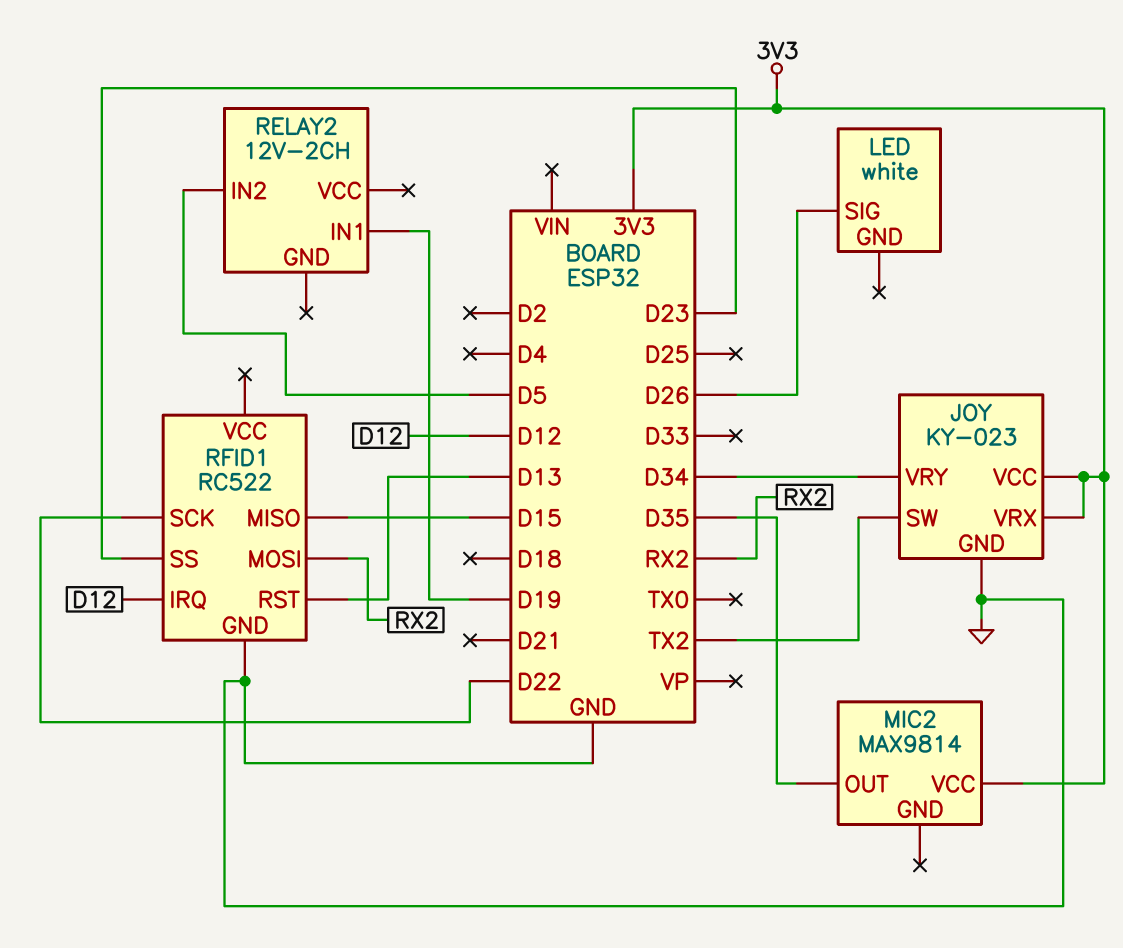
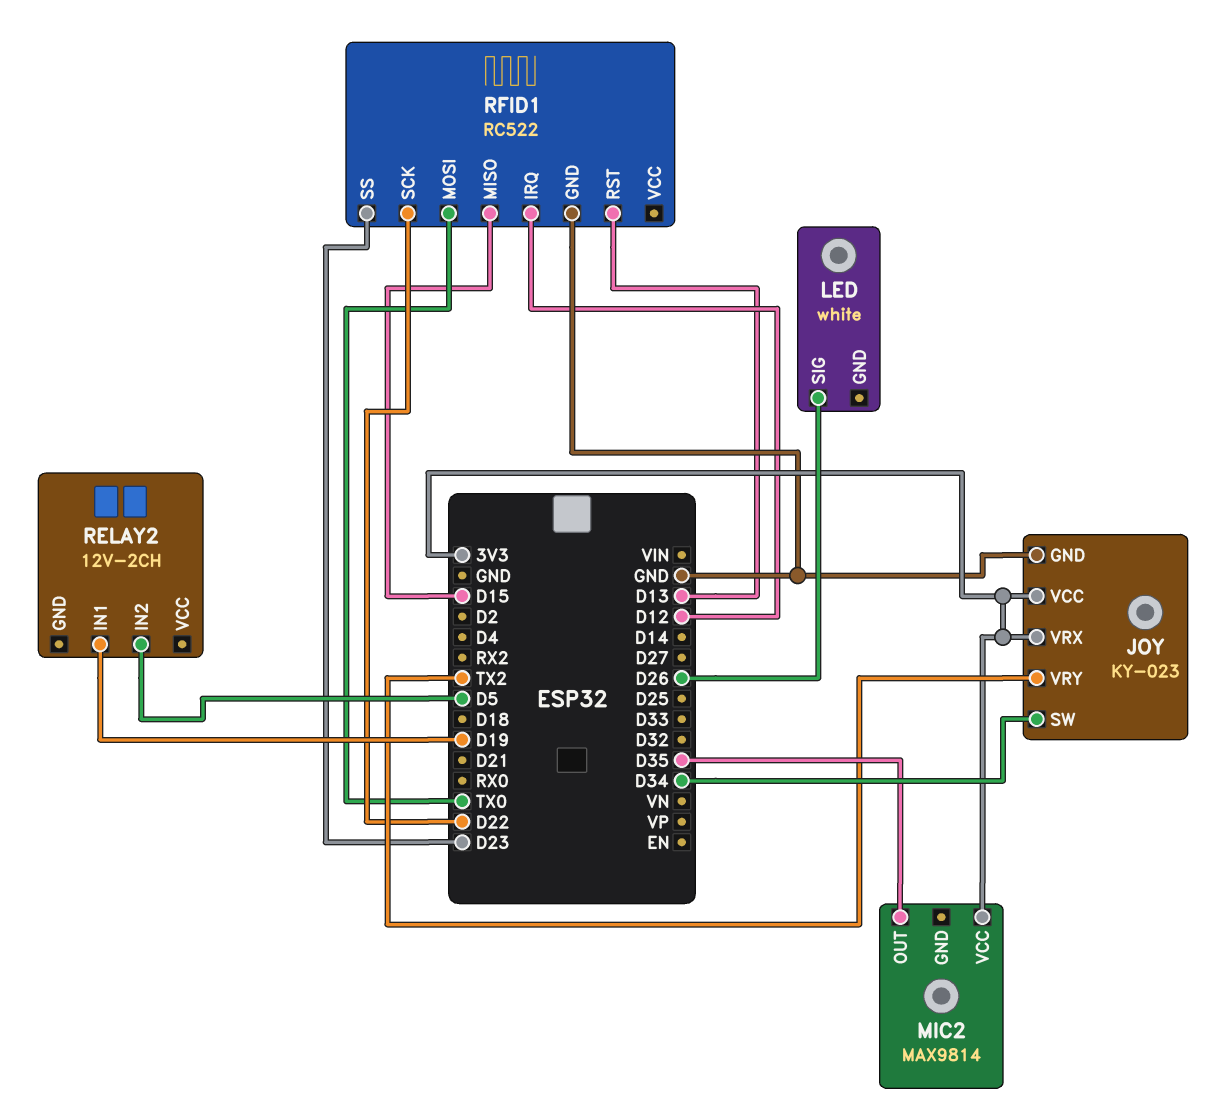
JOY pin SW: TX2 -> D34
JOY pin VRY: D34 -> TX2
RFID1 pin MOSI: RX2 -> TX0

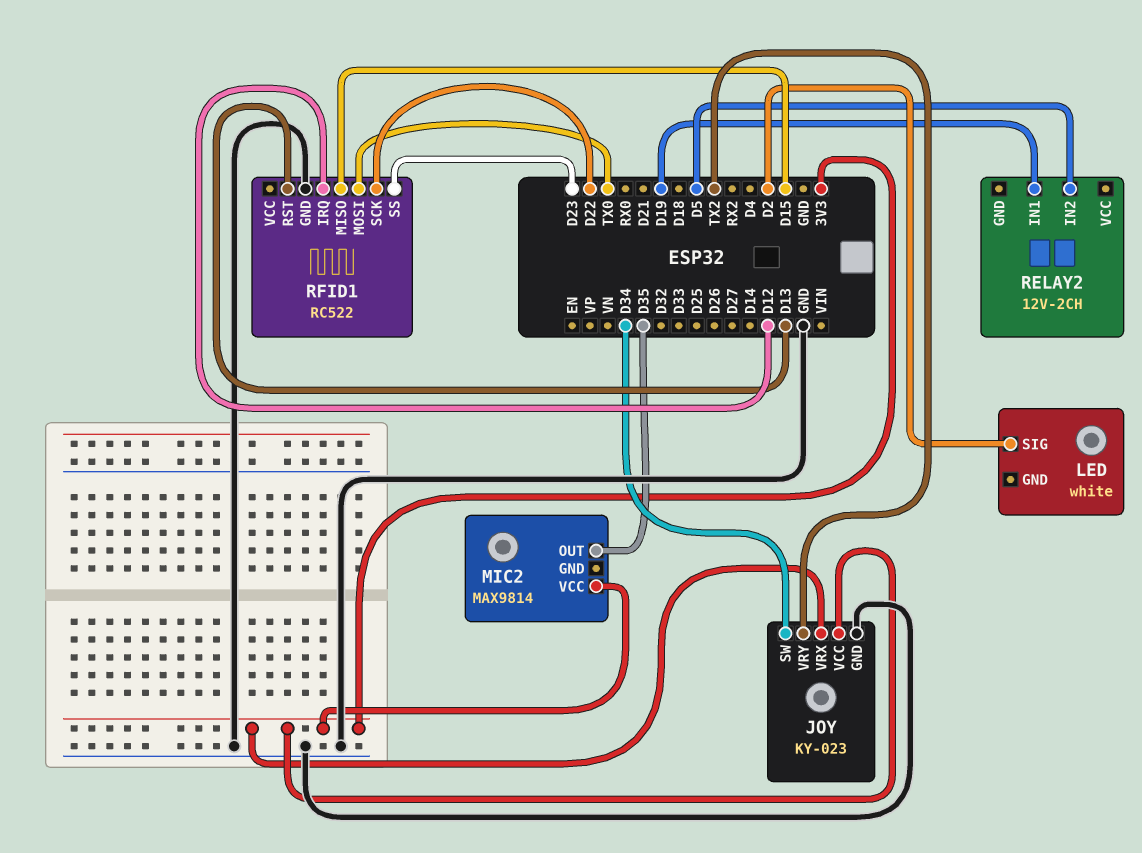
LED pin SIG: D26 -> D2

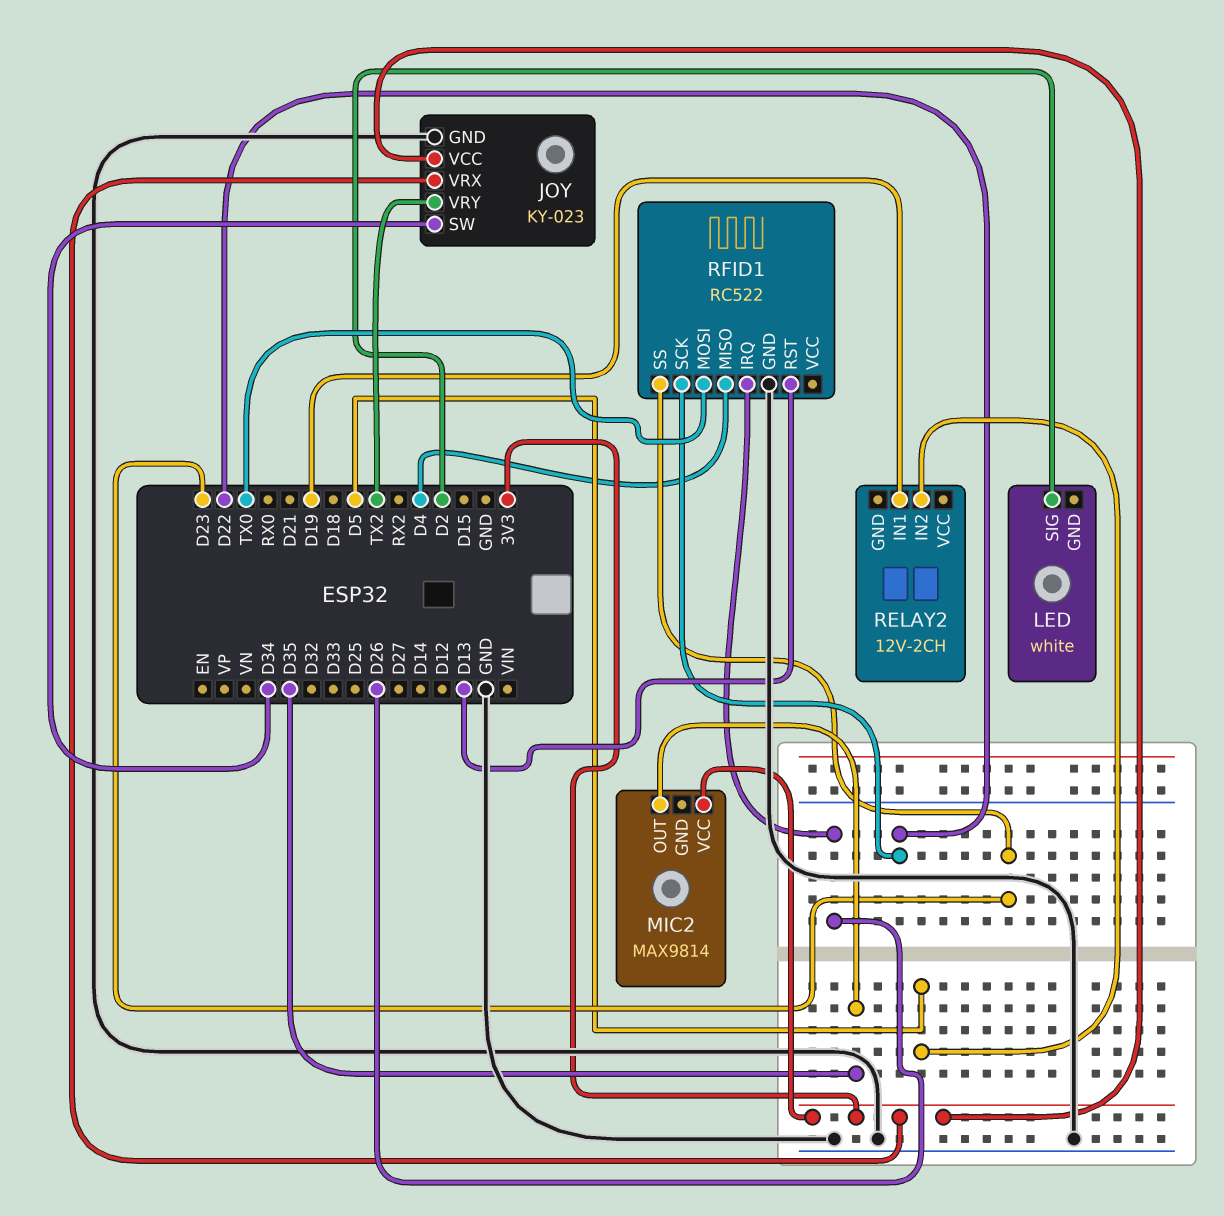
RFID1 pin IRQ: D12 -> D26
RFID1 pin MISO: D15 -> D4

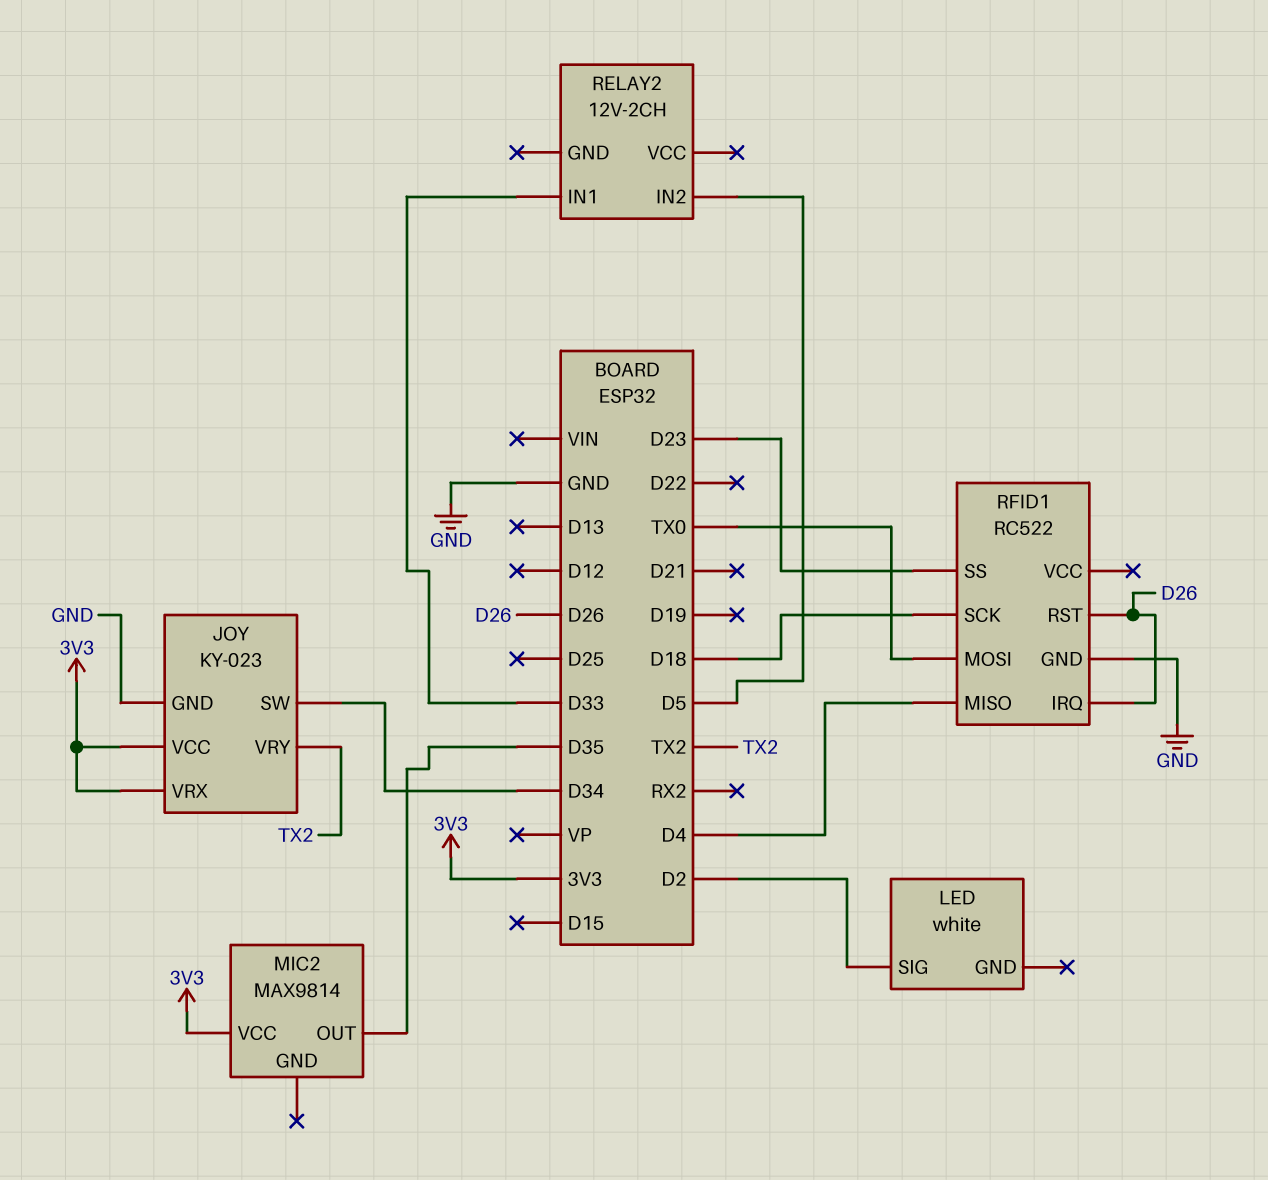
RELAY2 pin IN1: D19 -> D33
RFID1 pin RST: D13 -> D26
RFID1 pin SCK: D22 -> D18

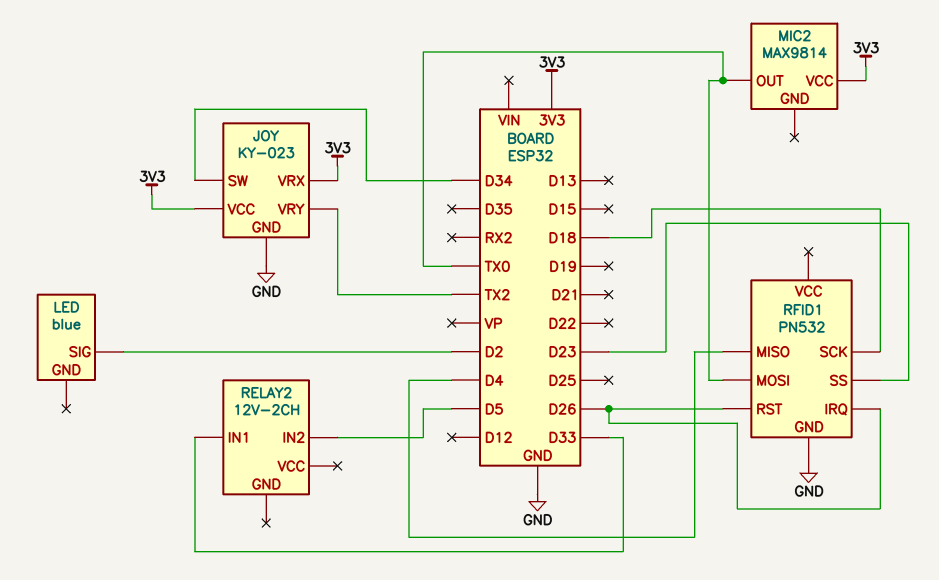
LED: white -> blue
MIC2 pin OUT: D35 -> TX0
RFID1: RC522 -> PN532

